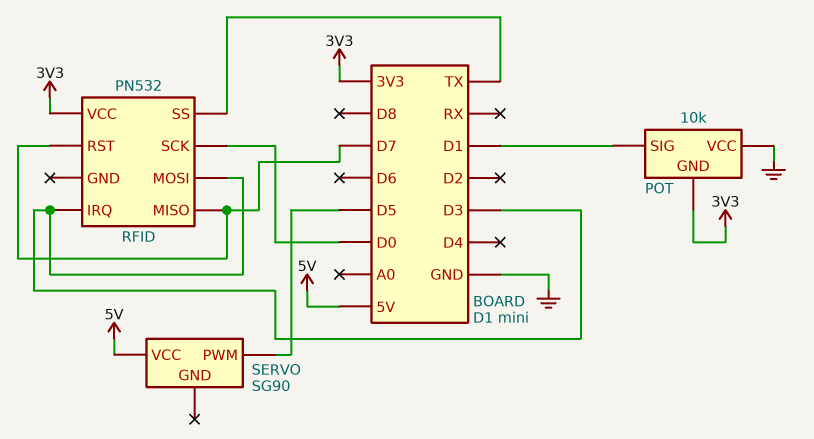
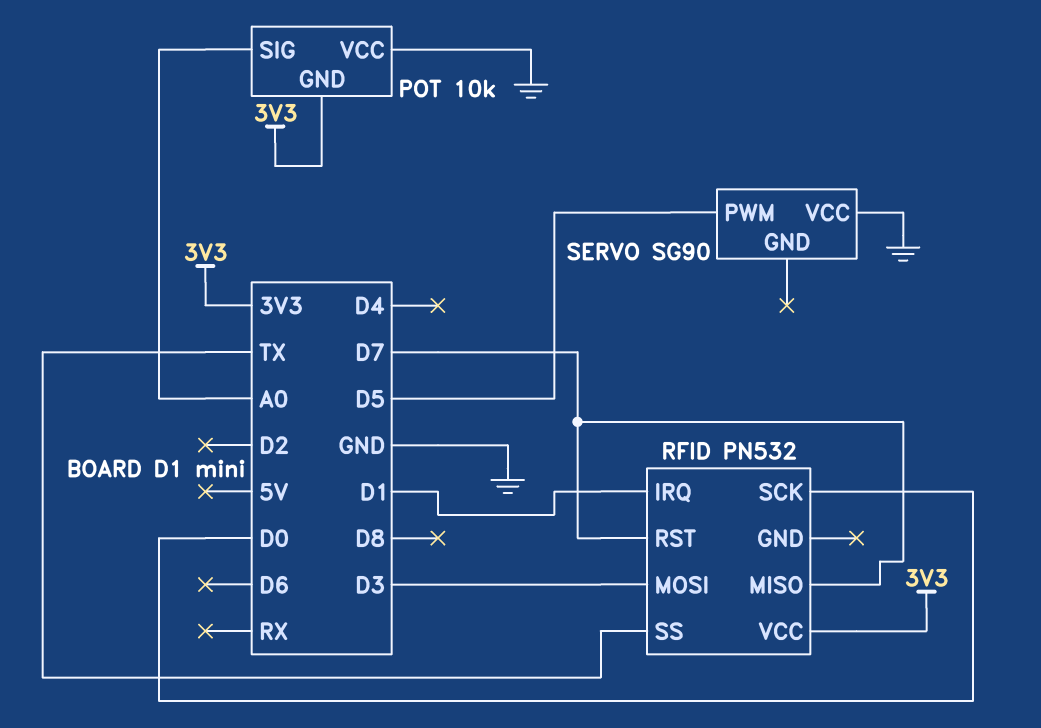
POT pin SIG: D1 -> A0
RFID pin IRQ: D3 -> D1
SERVO pin VCC: 5V -> GND

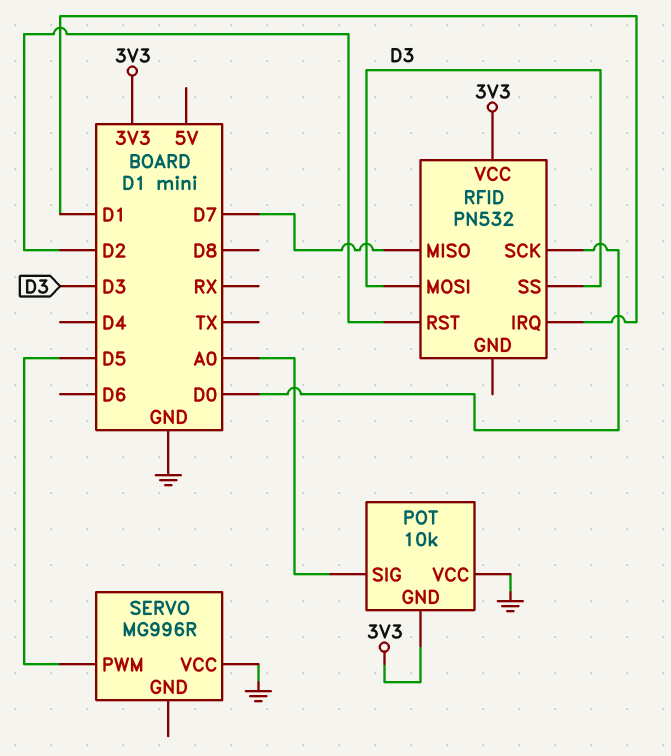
RFID pin RST: D7 -> D2
RFID pin SS: TX -> D3
SERVO: SG90 -> MG996R

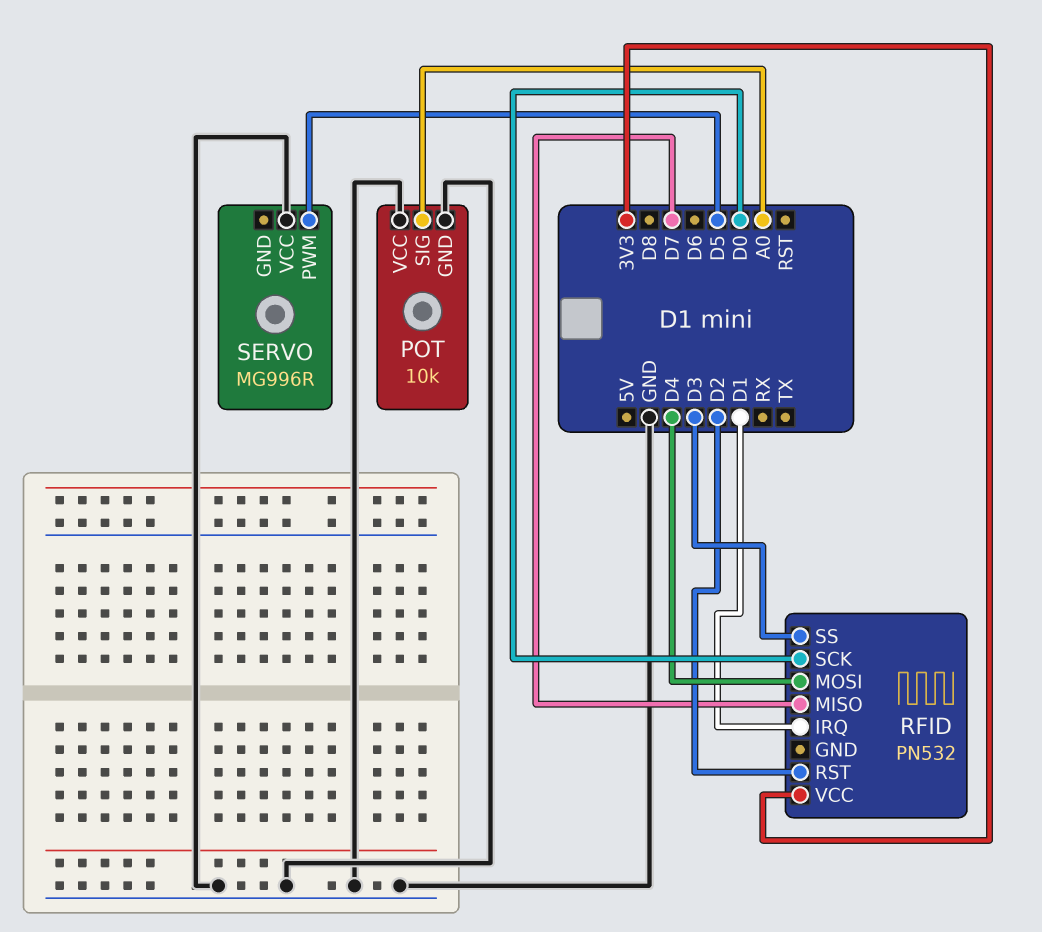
POT pin GND: 3V3 -> GND
RFID pin MOSI: D3 -> D4

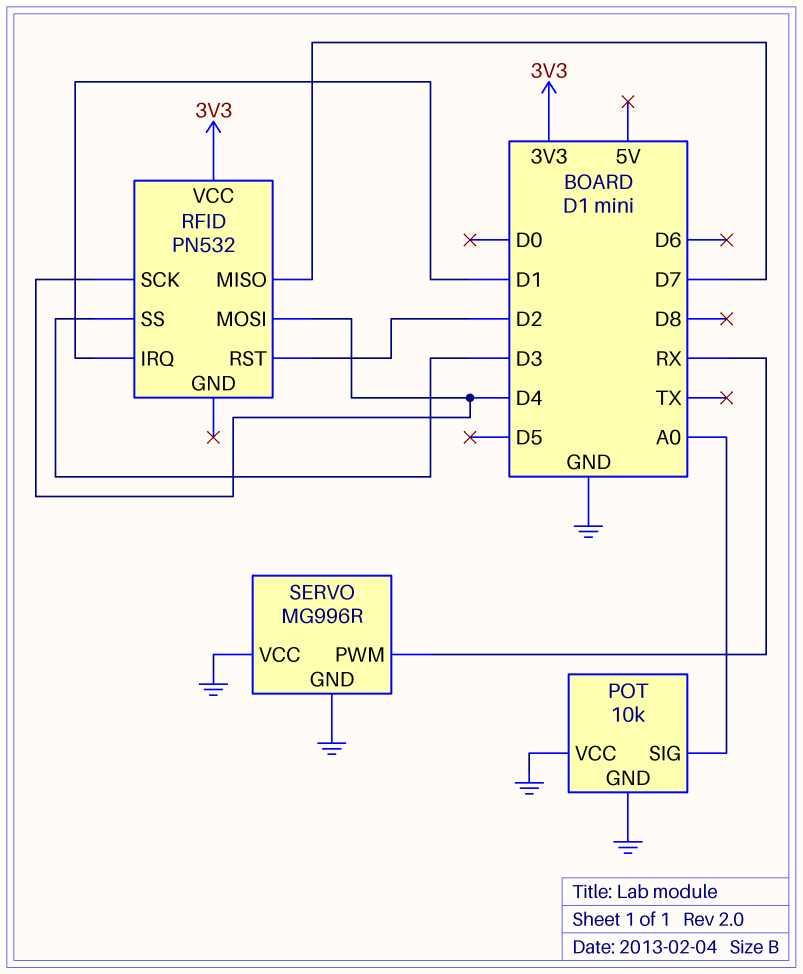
RFID pin SCK: D0 -> D4
SERVO pin GND: none -> GND
SERVO pin PWM: D5 -> RX

